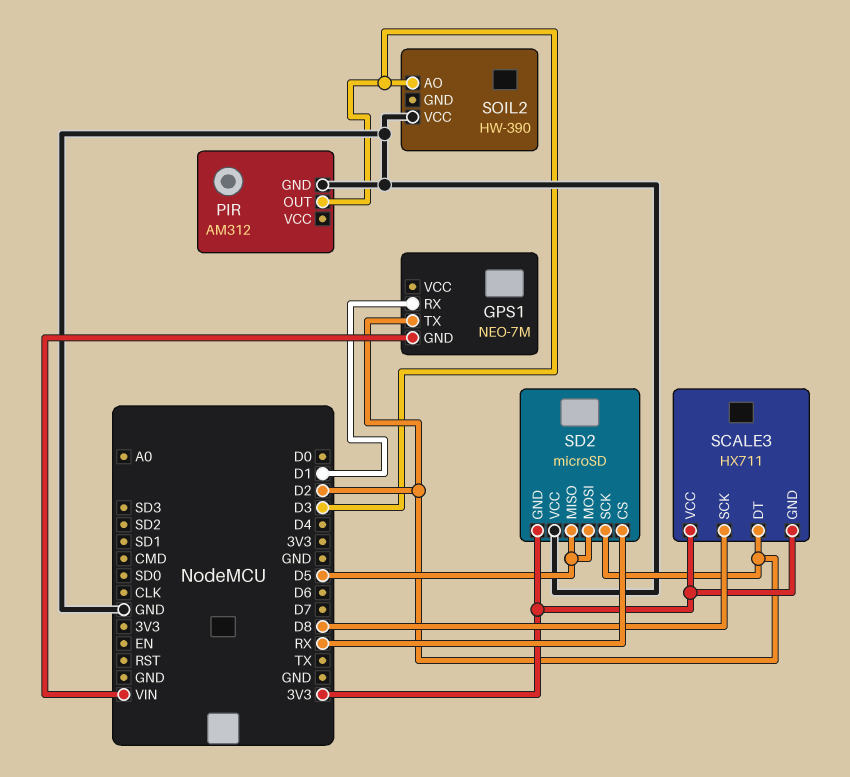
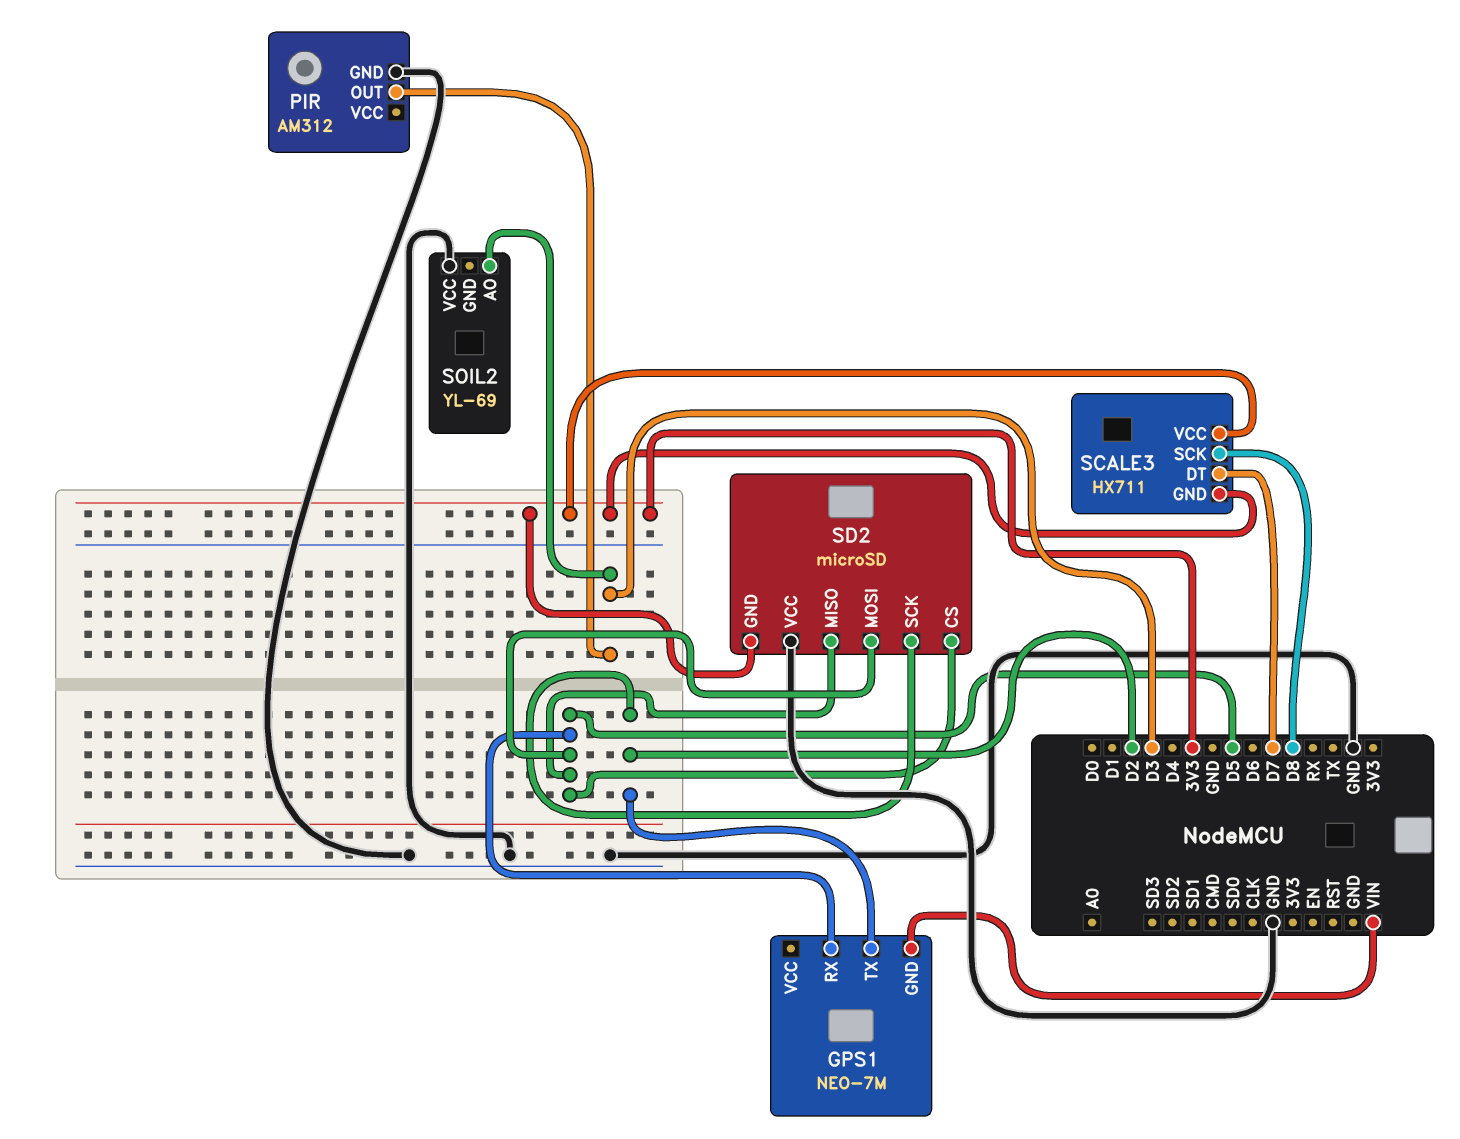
GPS1 pin RX: D1 -> D5
SCALE3 pin DT: D2 -> D7
SD2 pin CS: RX -> D5
SOIL2: HW-390 -> YL-69

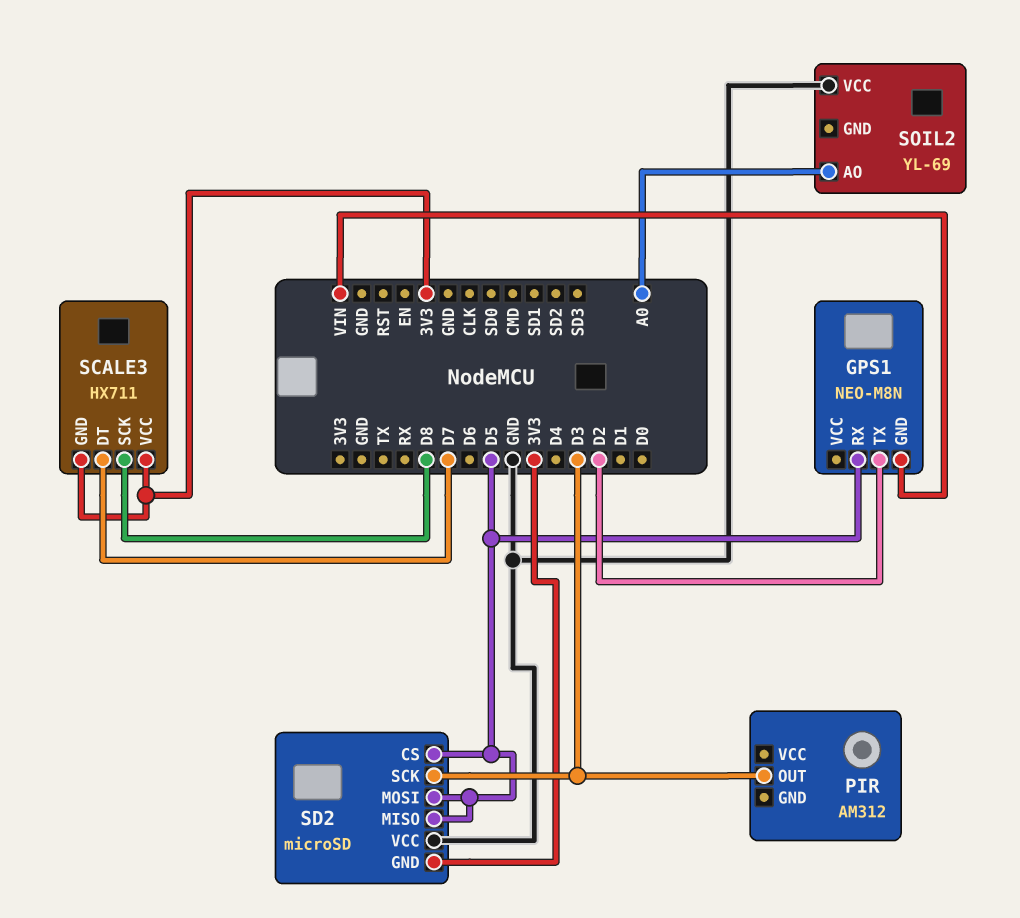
GPS1: NEO-7M -> NEO-M8N
PIR pin GND: GND -> none
SD2 pin SCK: D2 -> D3
SOIL2 pin AO: D3 -> A0

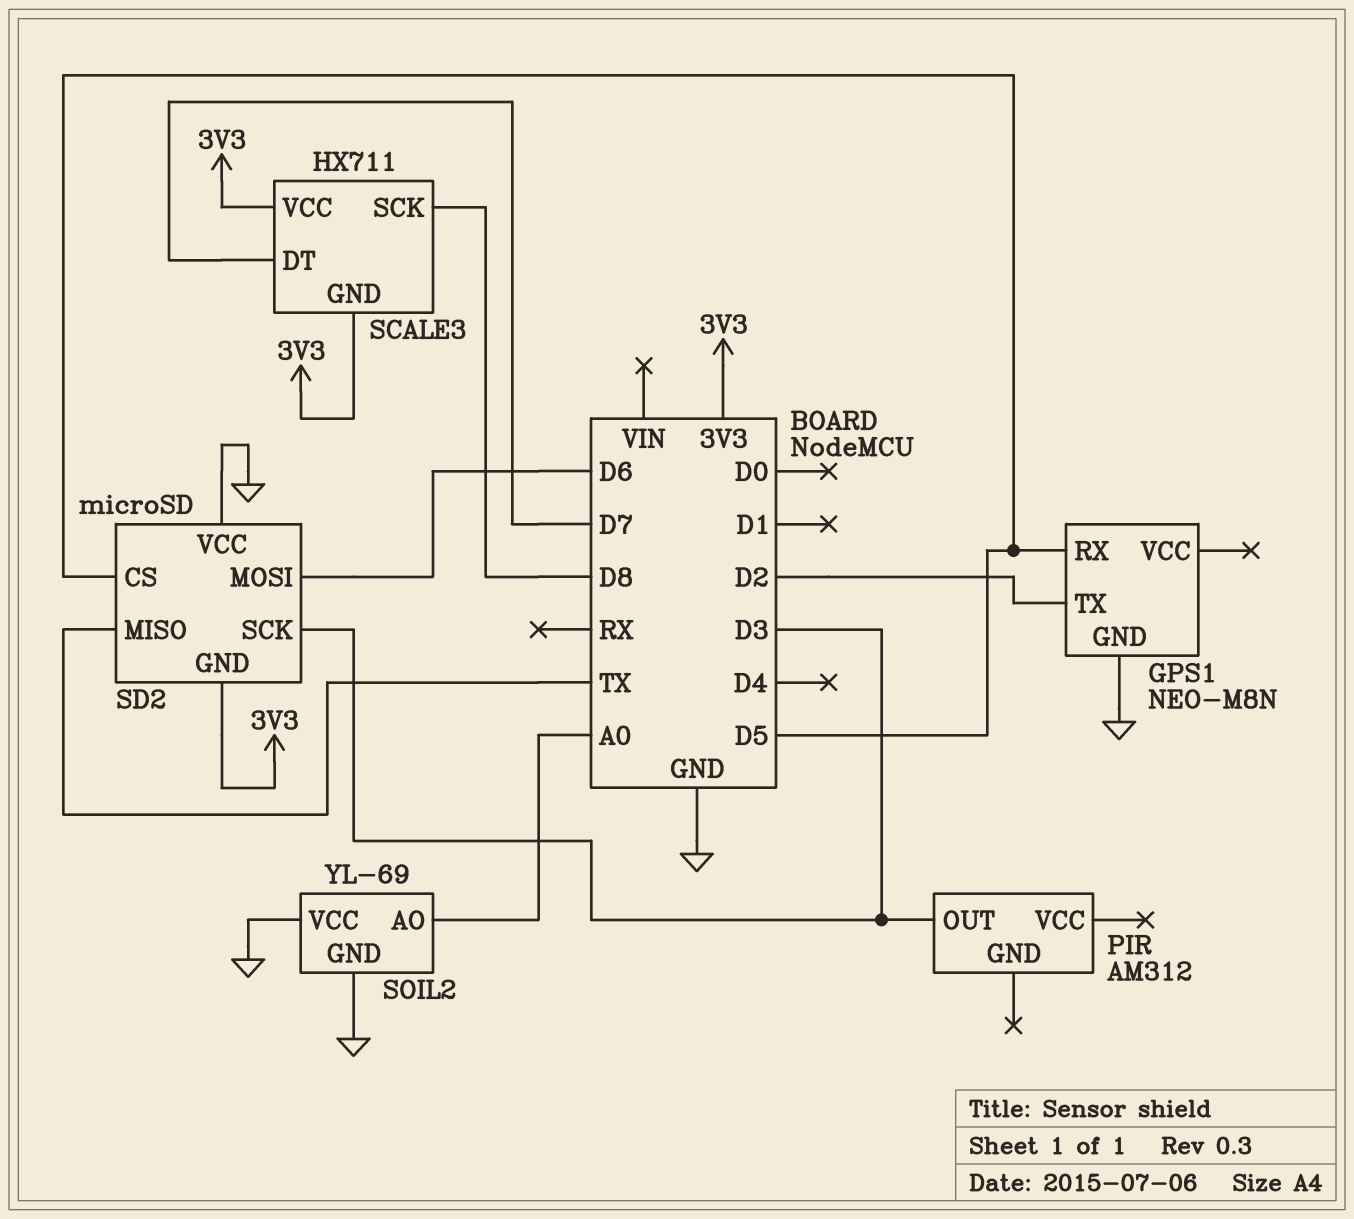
GPS1 pin GND: VIN -> GND
SD2 pin MISO: D5 -> TX
SD2 pin MOSI: D5 -> D6
SOIL2 pin GND: none -> GND

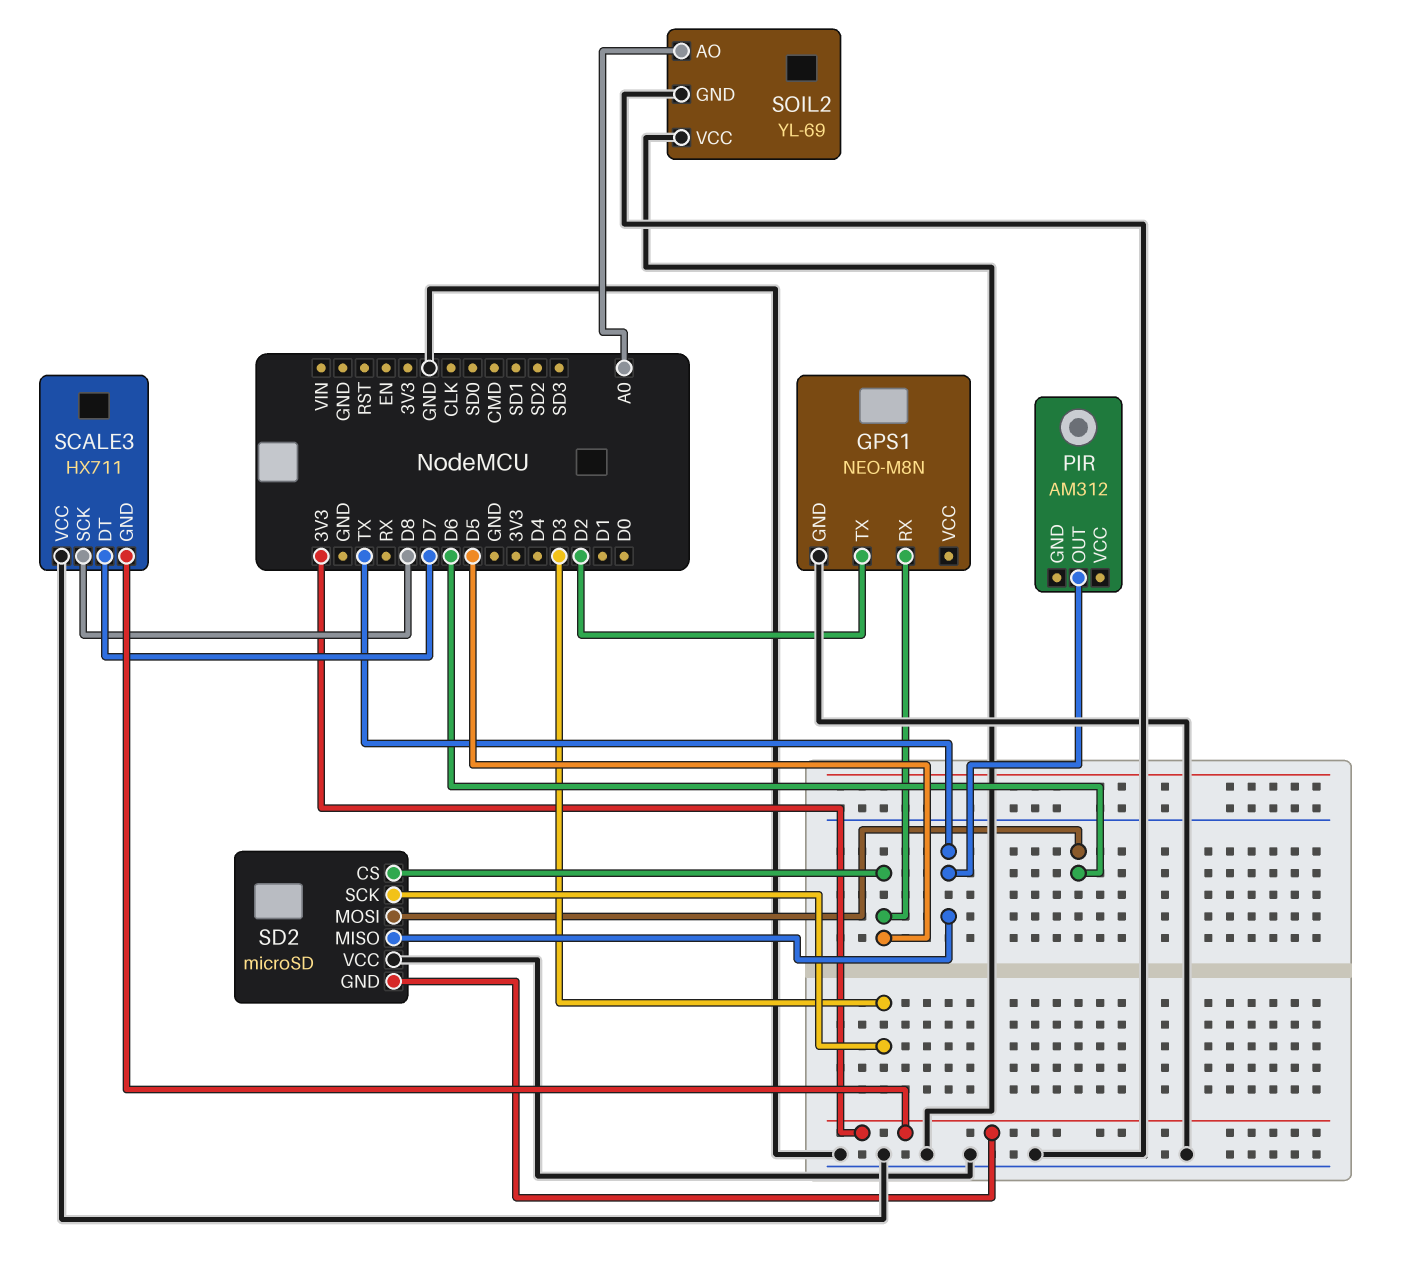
PIR pin OUT: D3 -> TX
SCALE3 pin VCC: 3V3 -> GND

